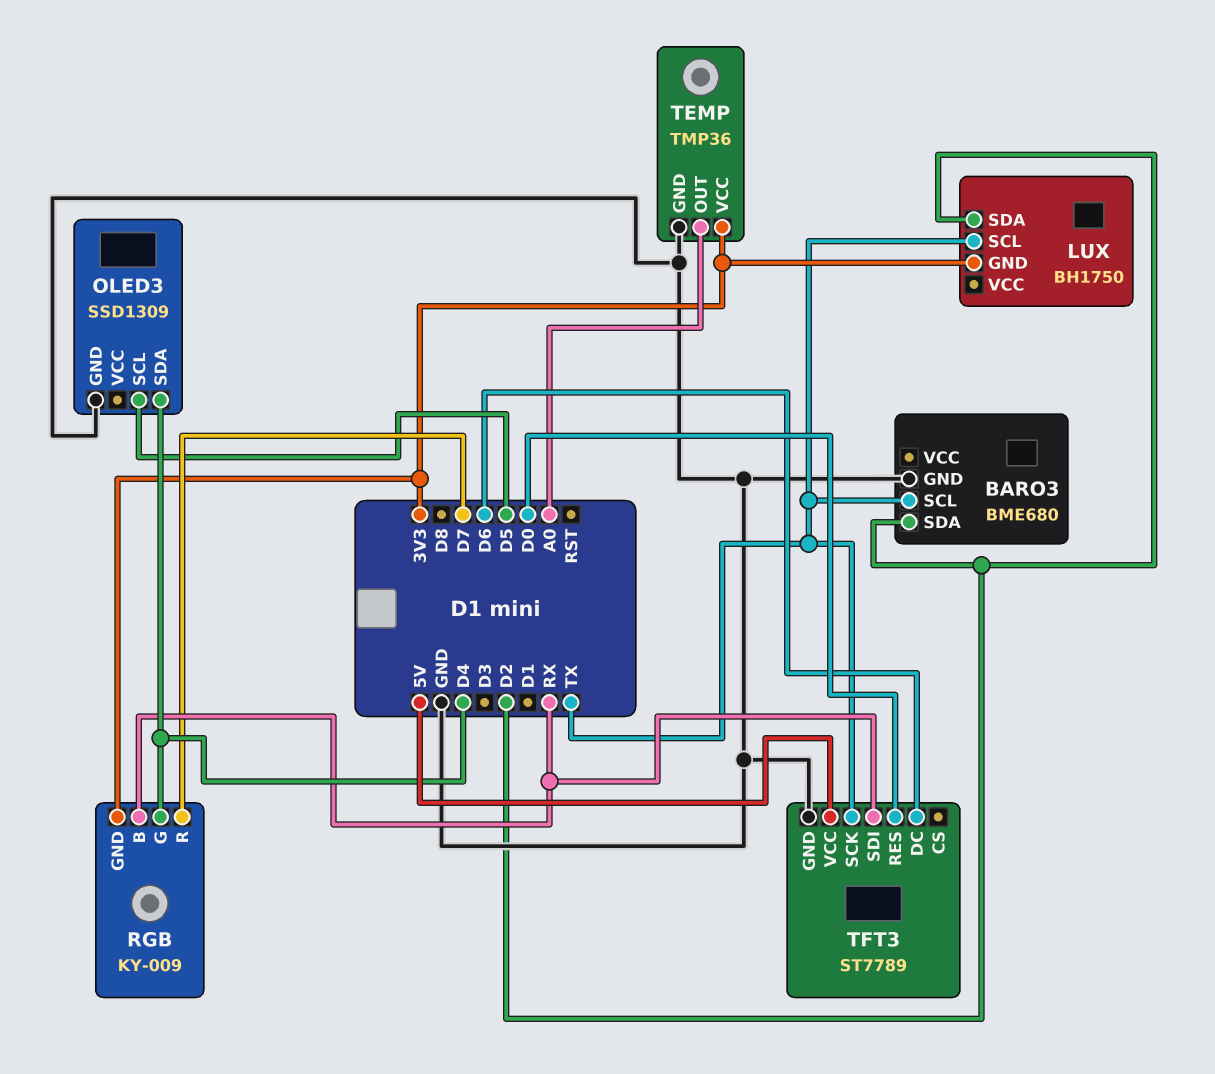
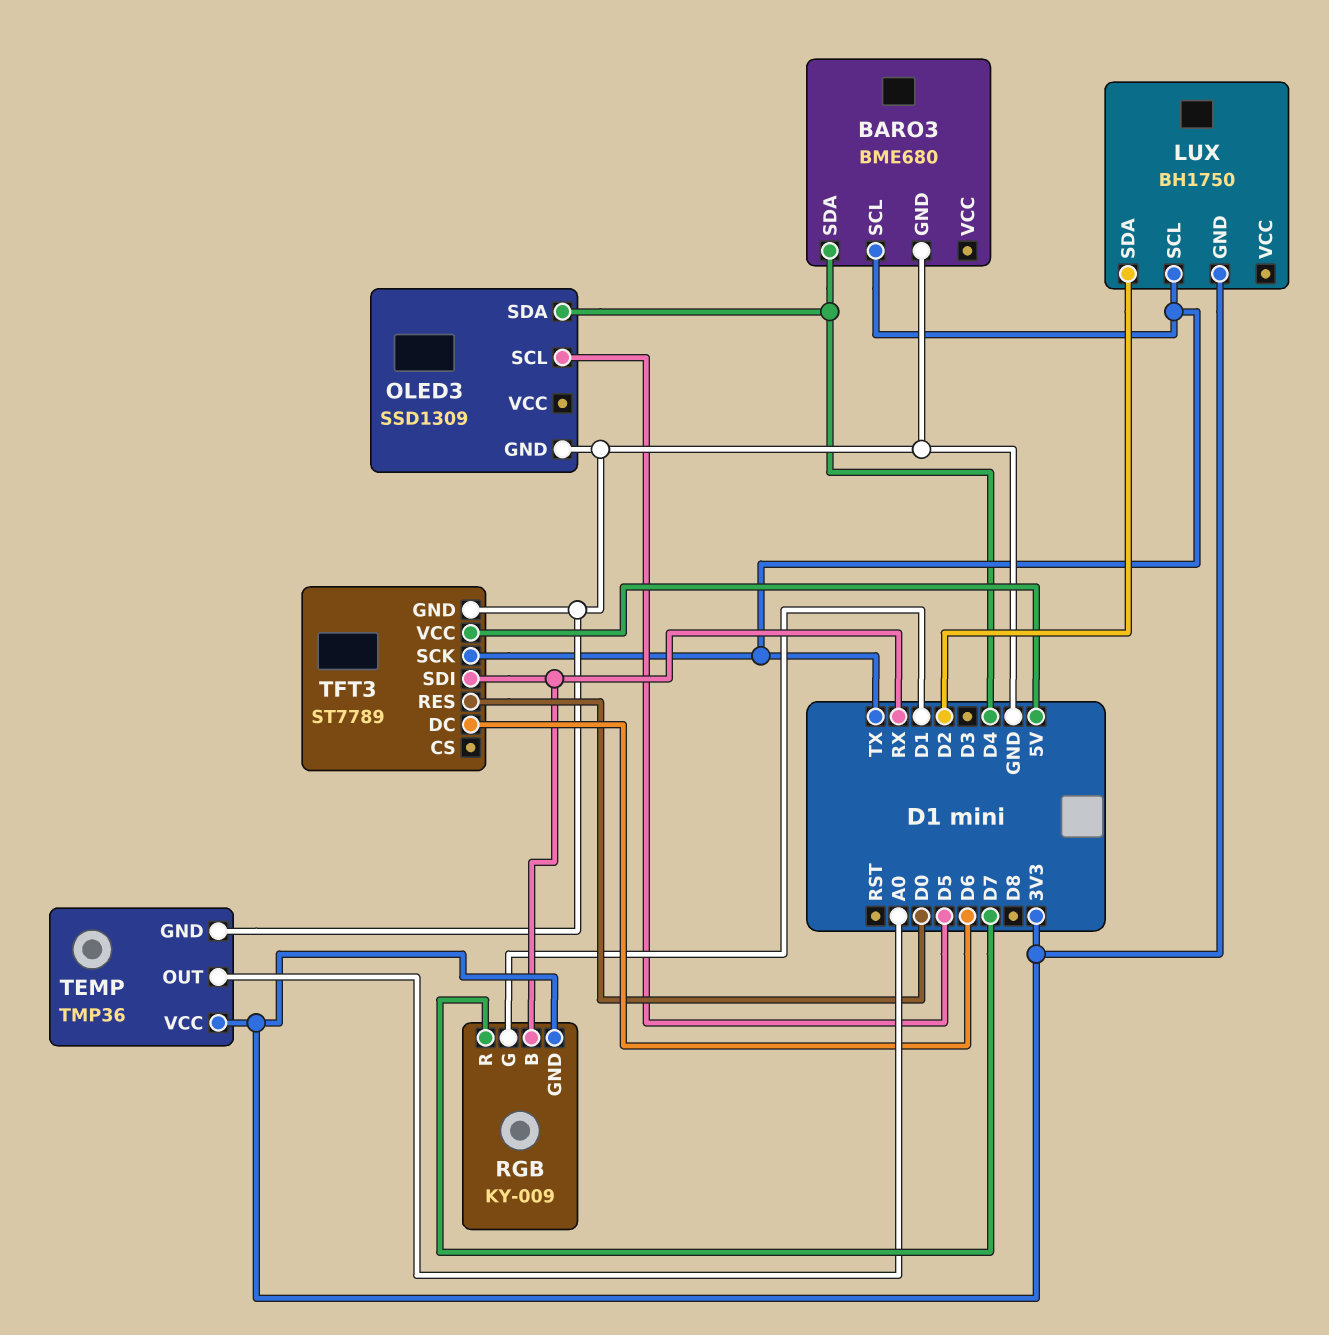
BARO3 pin SDA: D2 -> D4
RGB pin G: D4 -> D1

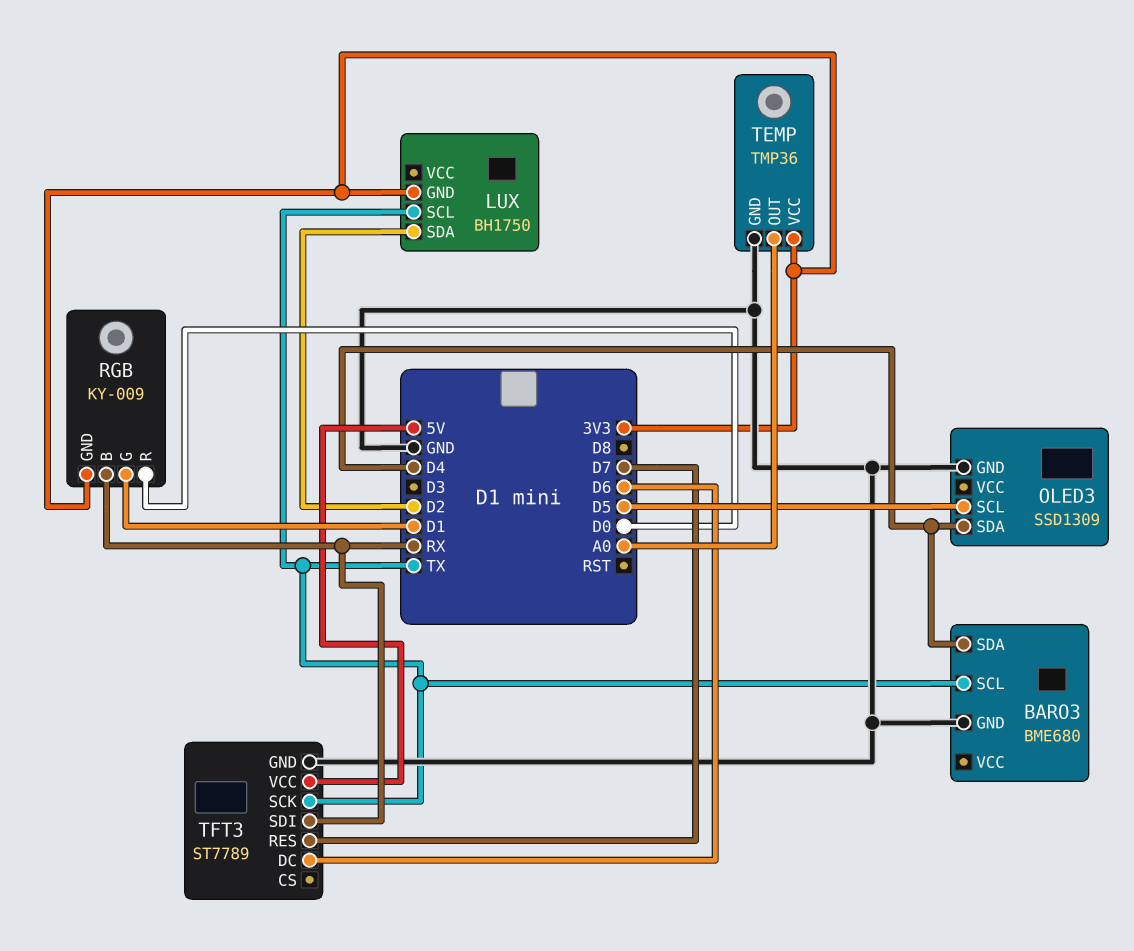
RGB pin R: D7 -> D0
TFT3 pin RES: D0 -> D7

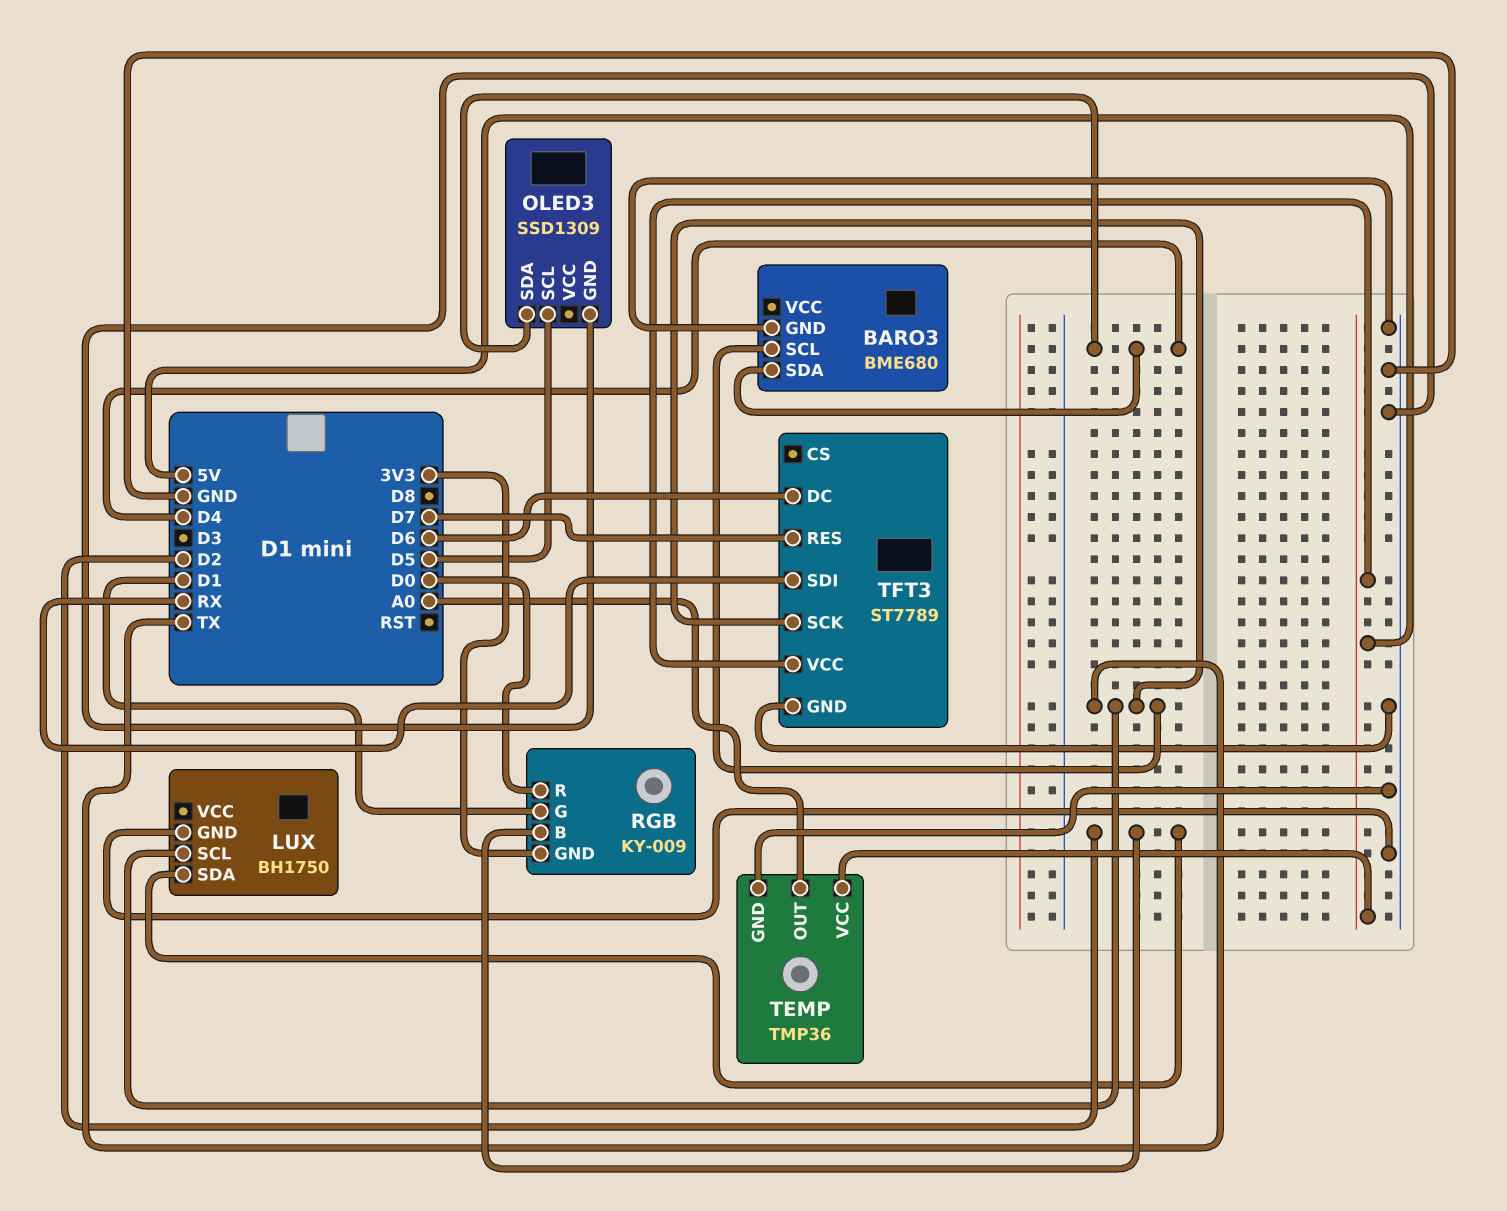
LUX pin GND: 3V3 -> GND
RGB pin B: RX -> D2
TEMP pin VCC: 3V3 -> 5V

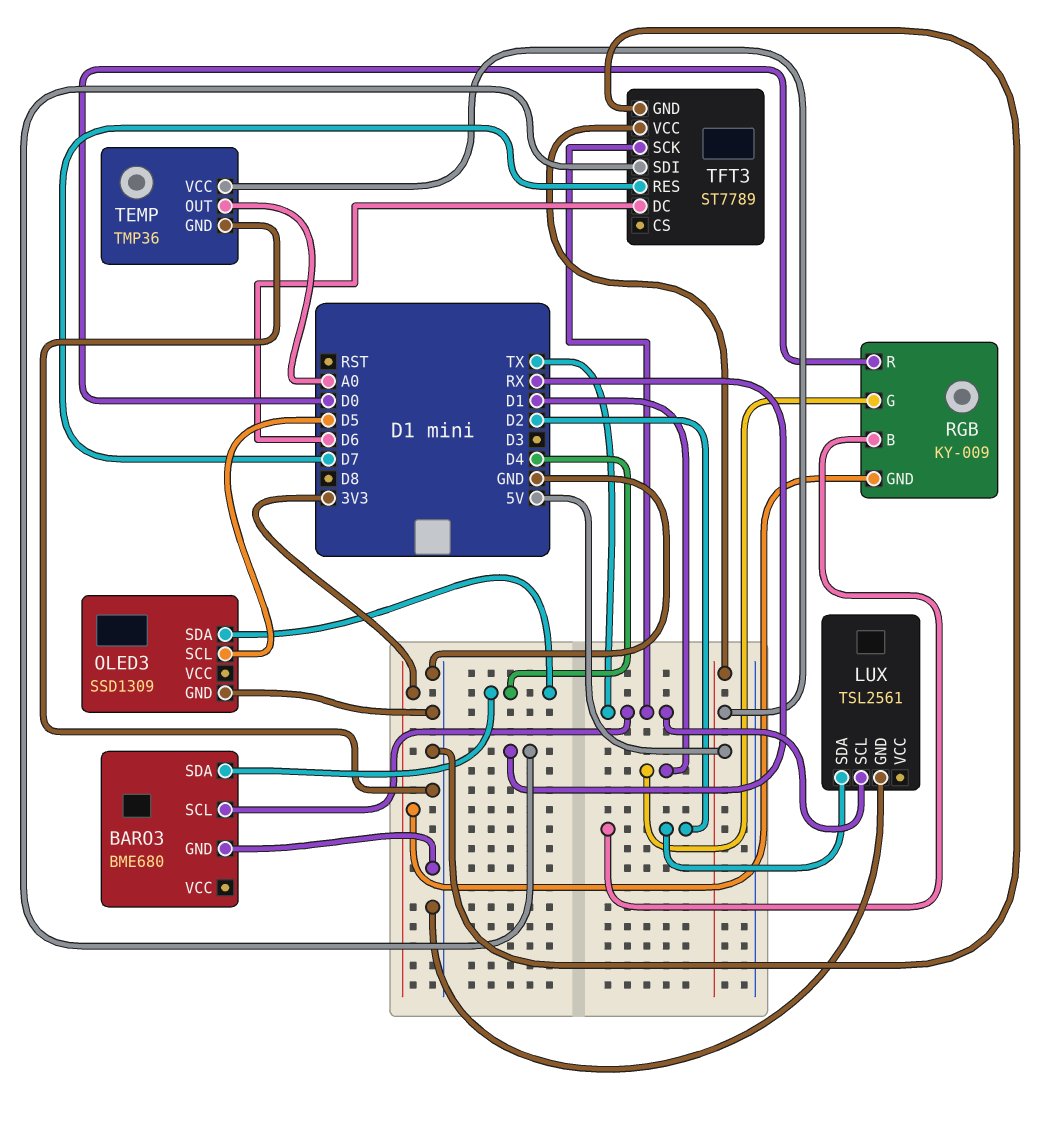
LUX: BH1750 -> TSL2561

